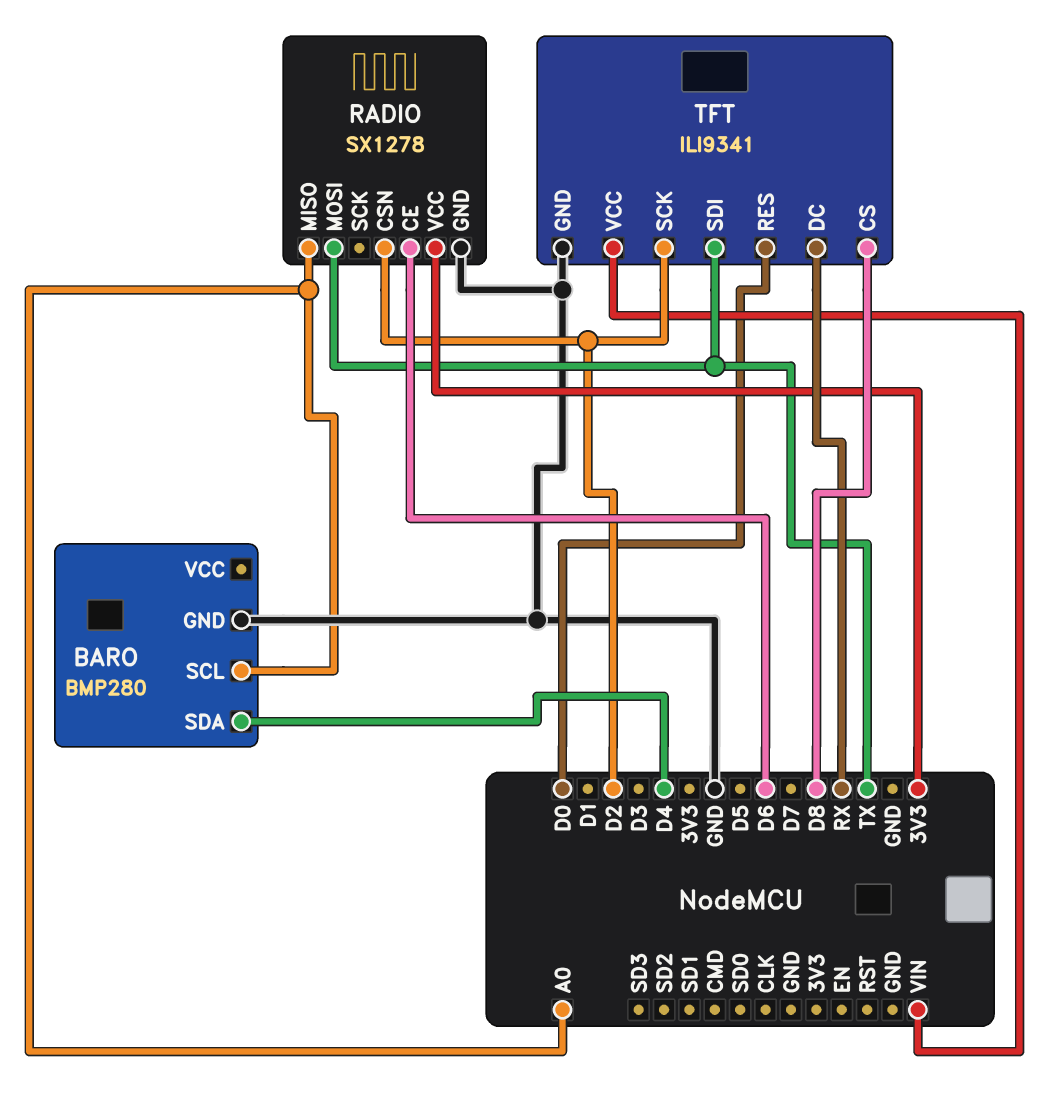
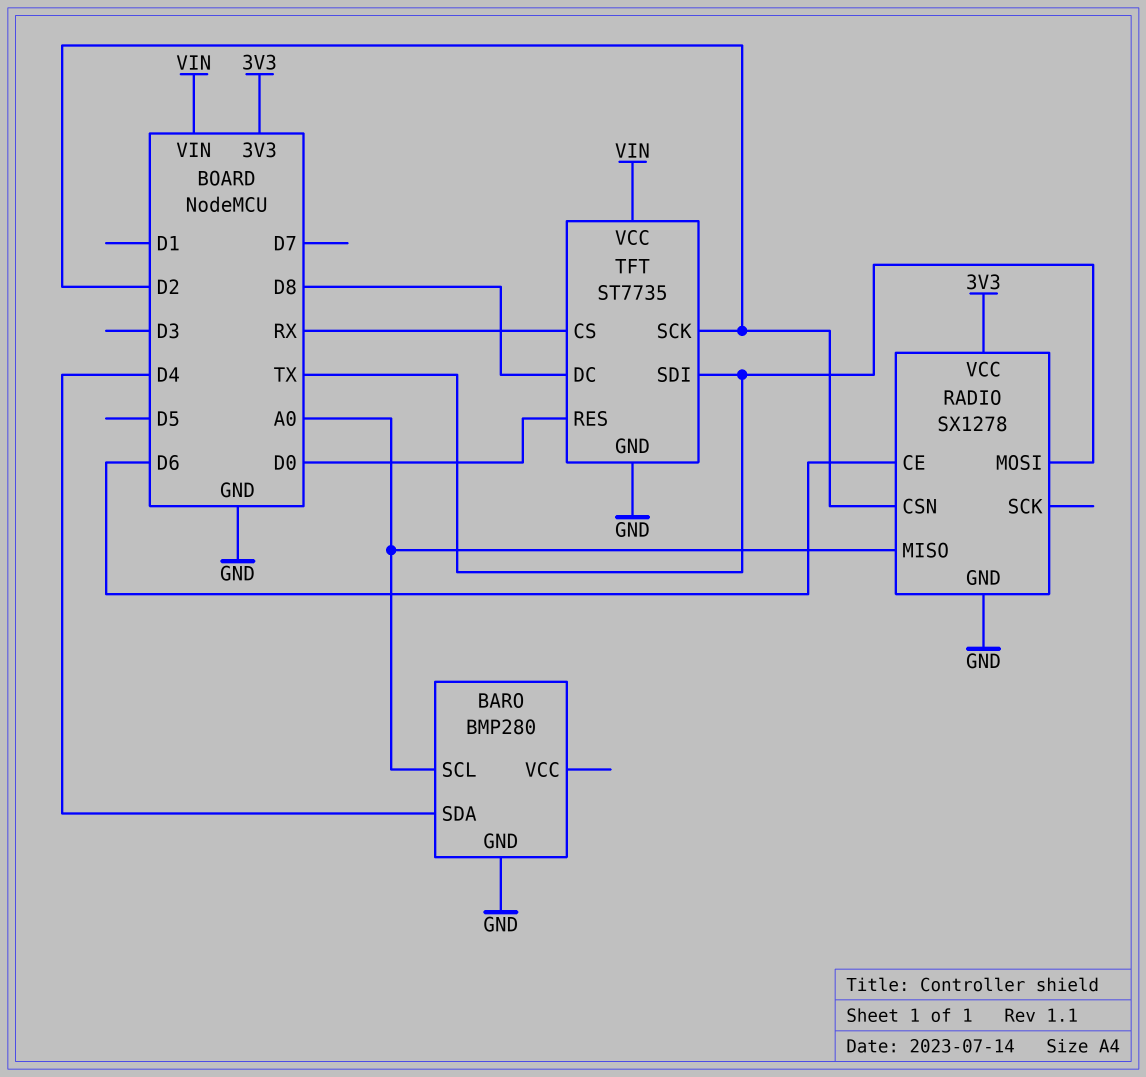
TFT: ILI9341 -> ST7735
TFT pin CS: D8 -> RX
TFT pin DC: RX -> D8

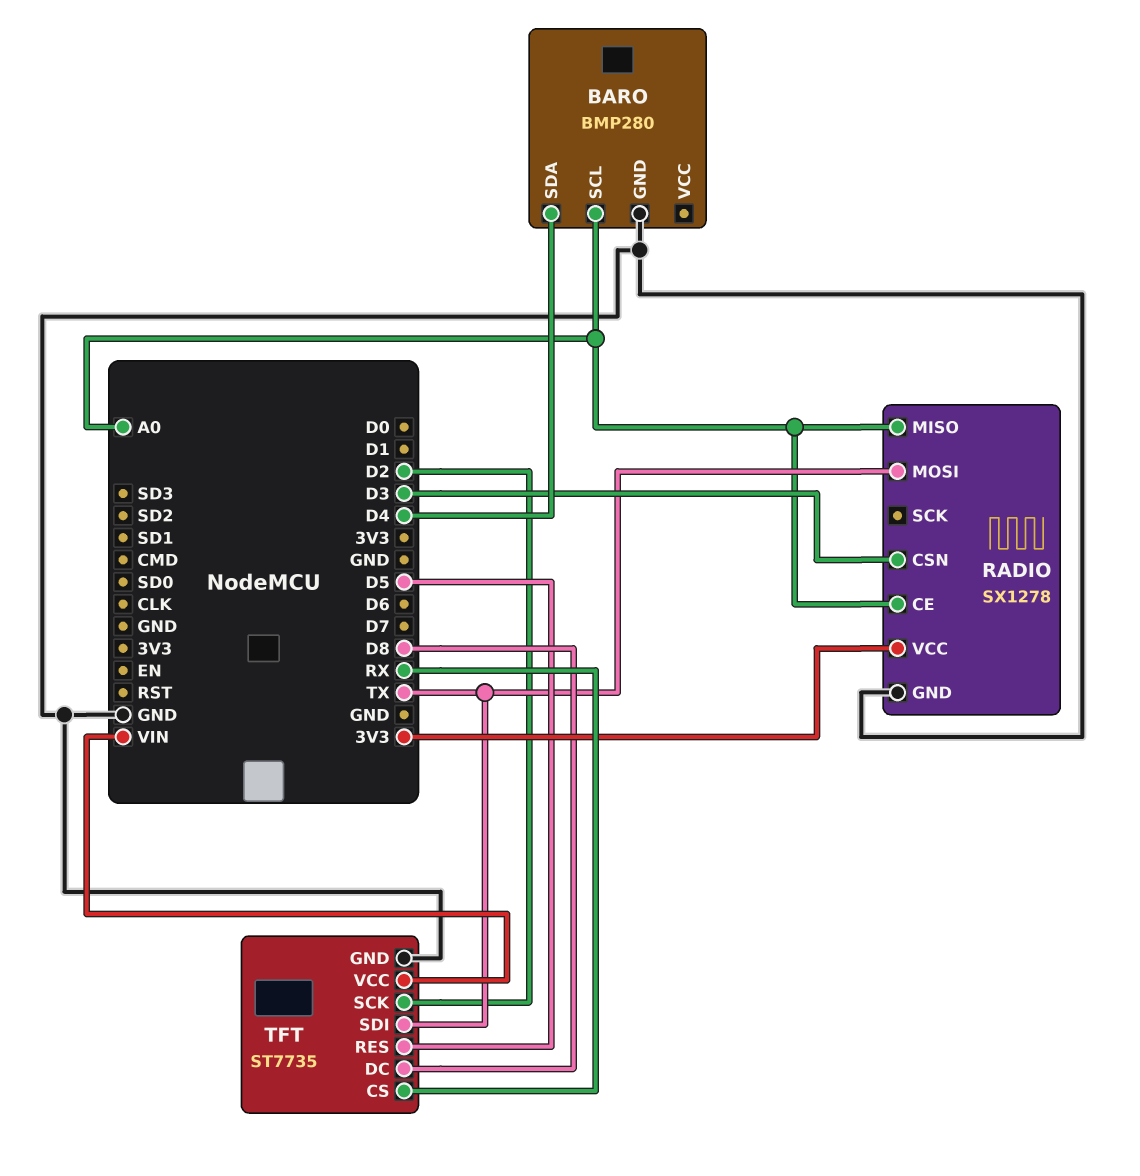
RADIO pin CE: D6 -> A0
RADIO pin CSN: D2 -> D3
TFT pin RES: D0 -> D5

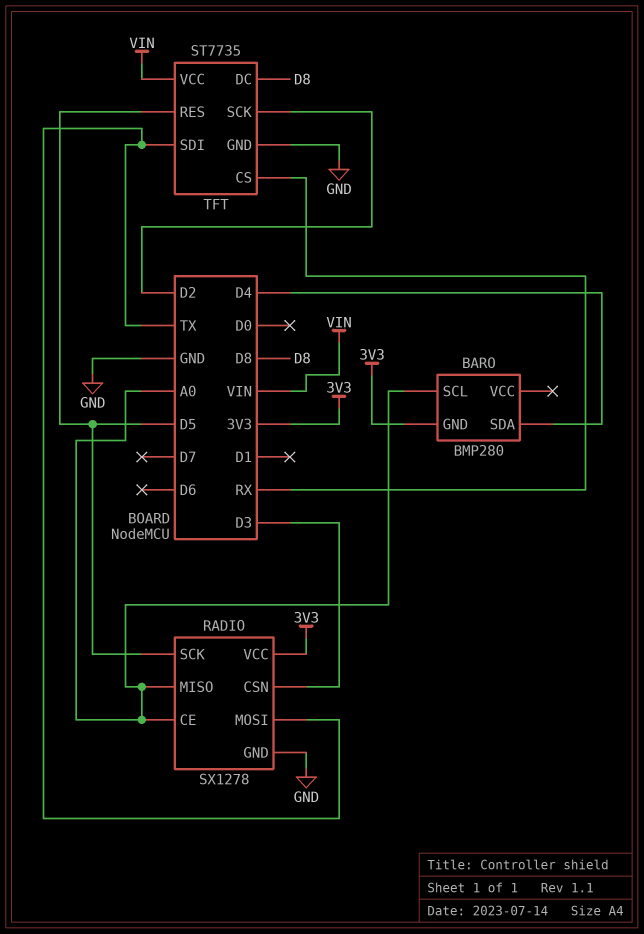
BARO pin GND: GND -> 3V3
RADIO pin SCK: none -> D5

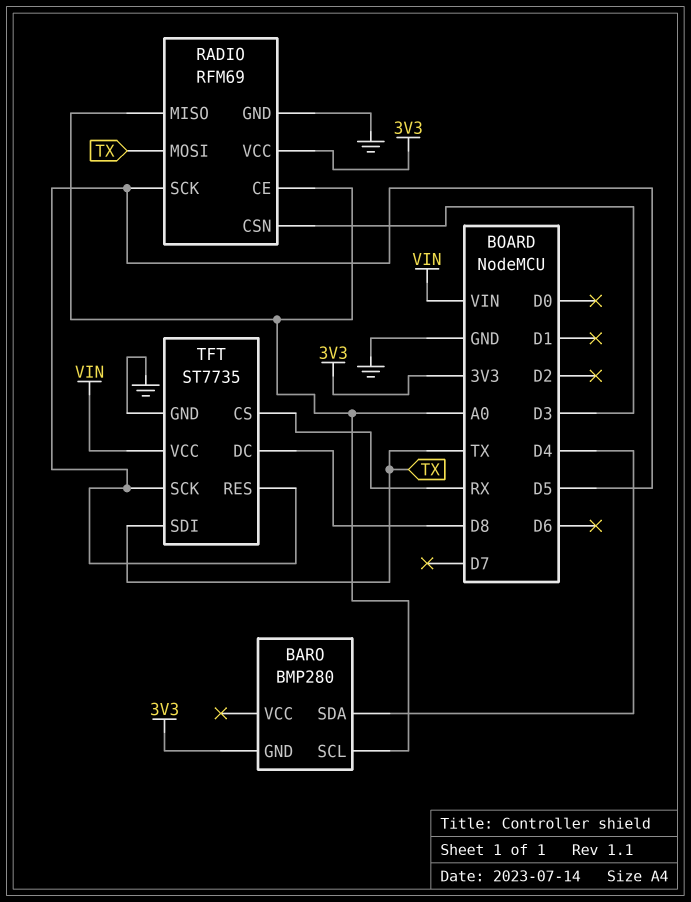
RADIO: SX1278 -> RFM69
TFT pin SCK: D2 -> D5

